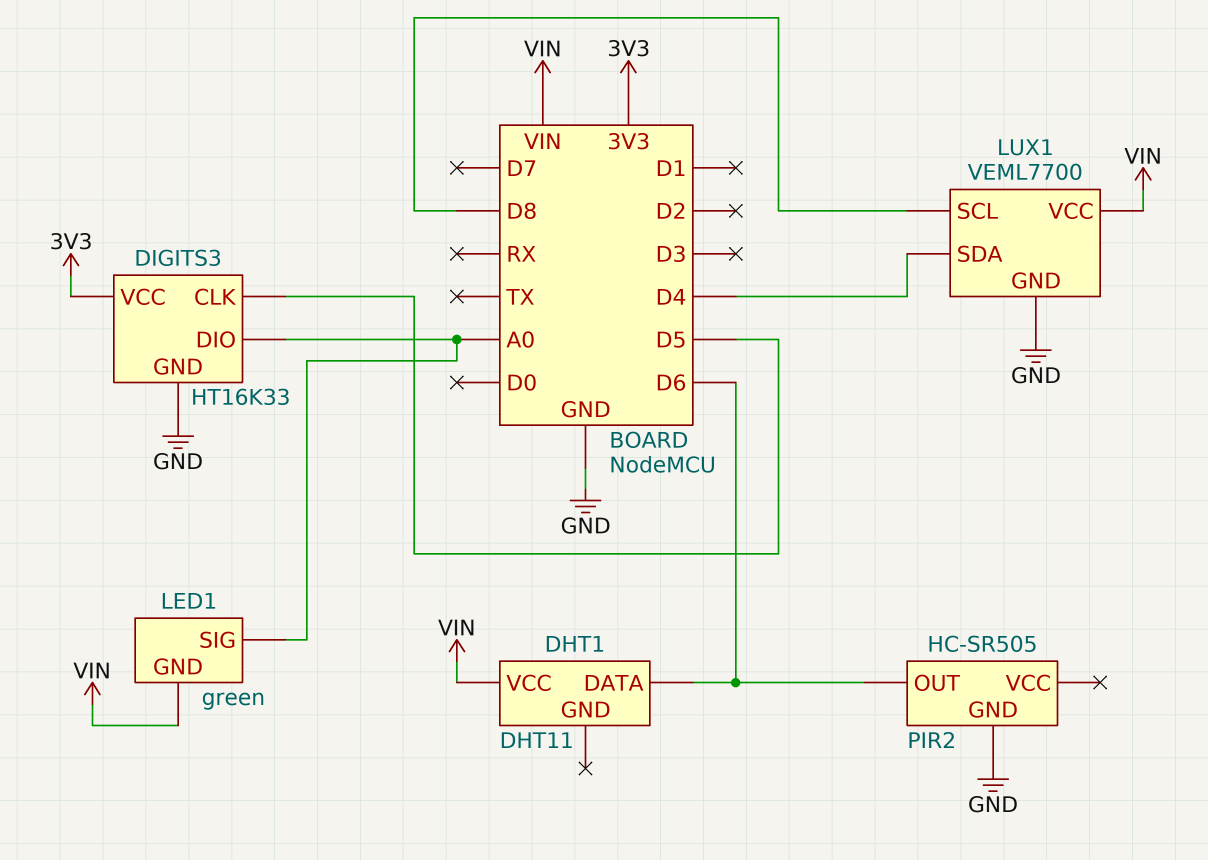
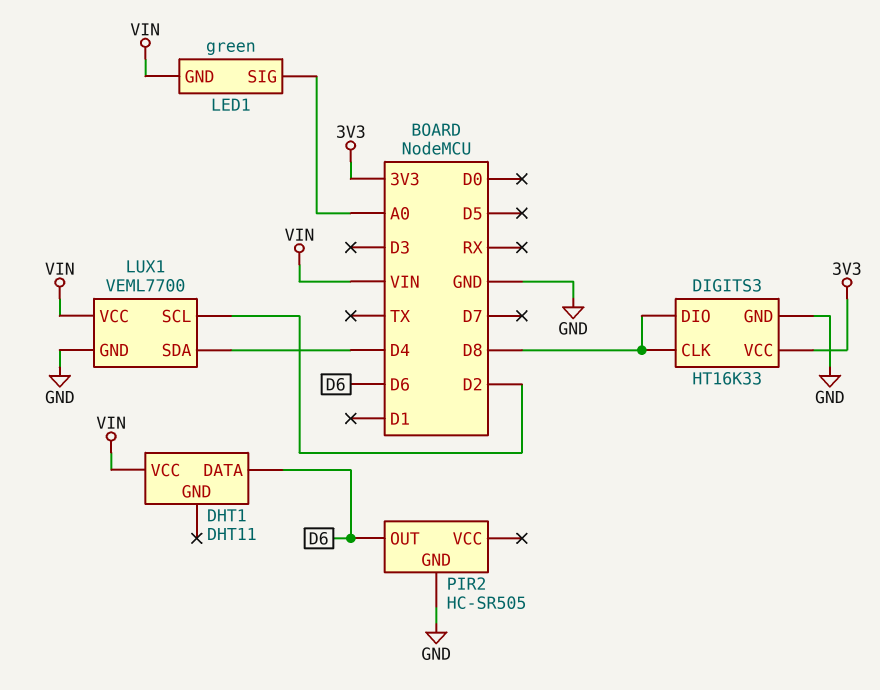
DIGITS3 pin CLK: D5 -> D8
DIGITS3 pin DIO: A0 -> D8
LUX1 pin SCL: D8 -> D2

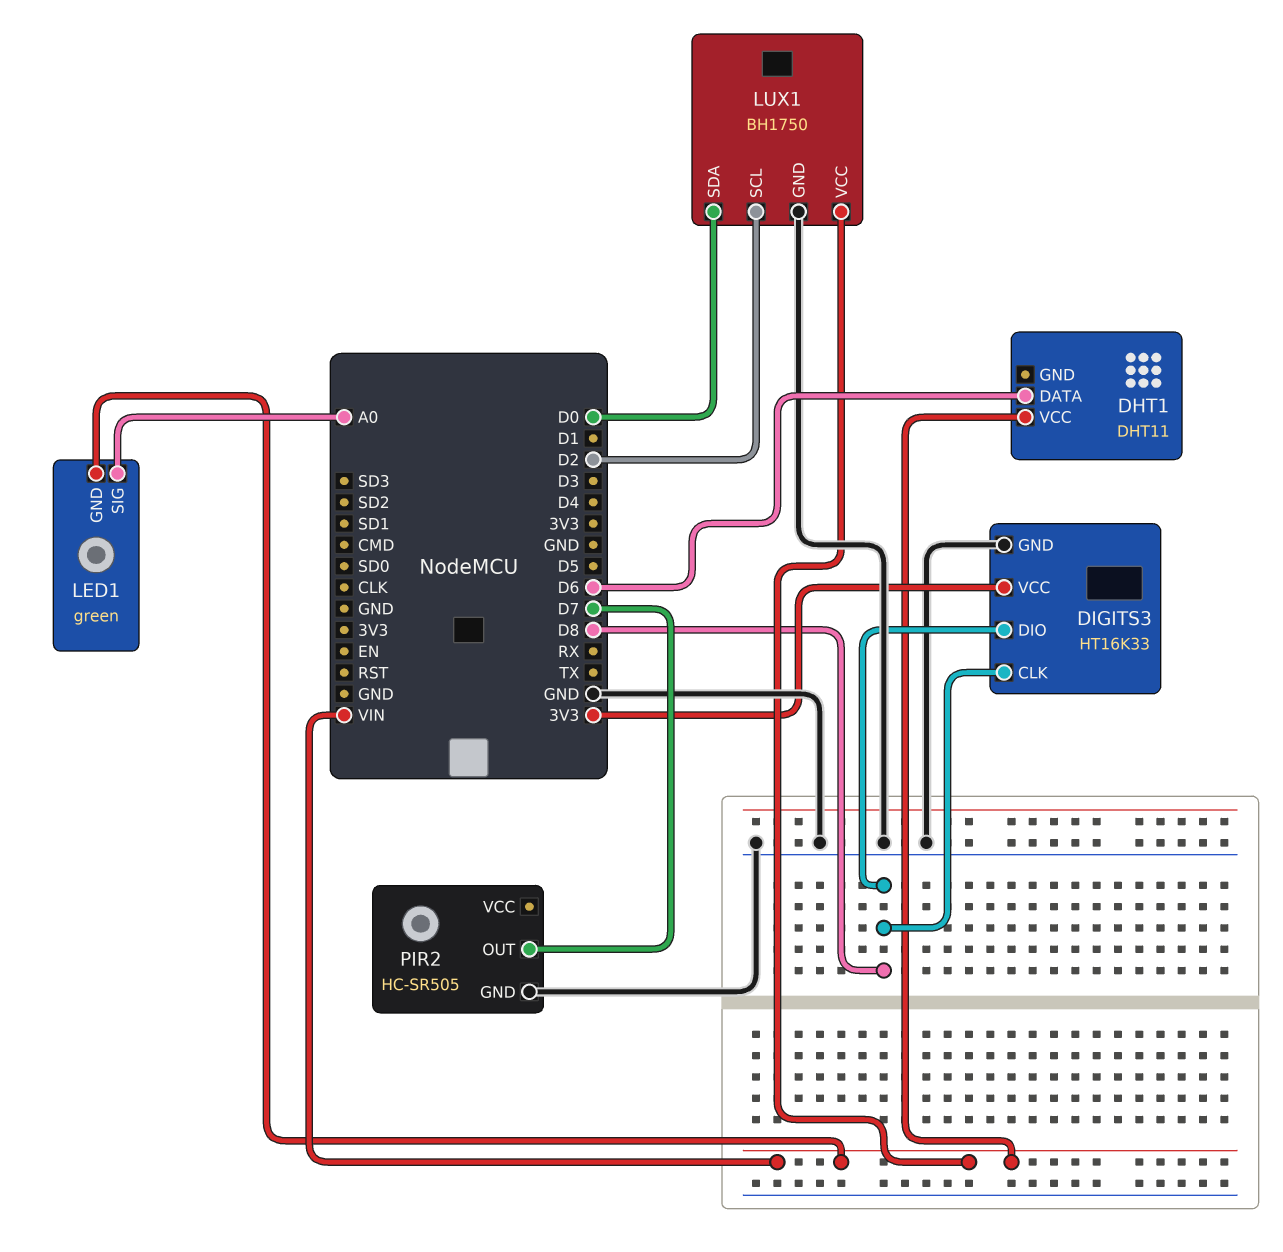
LUX1: VEML7700 -> BH1750
LUX1 pin SDA: D4 -> D0
PIR2 pin OUT: D6 -> D7

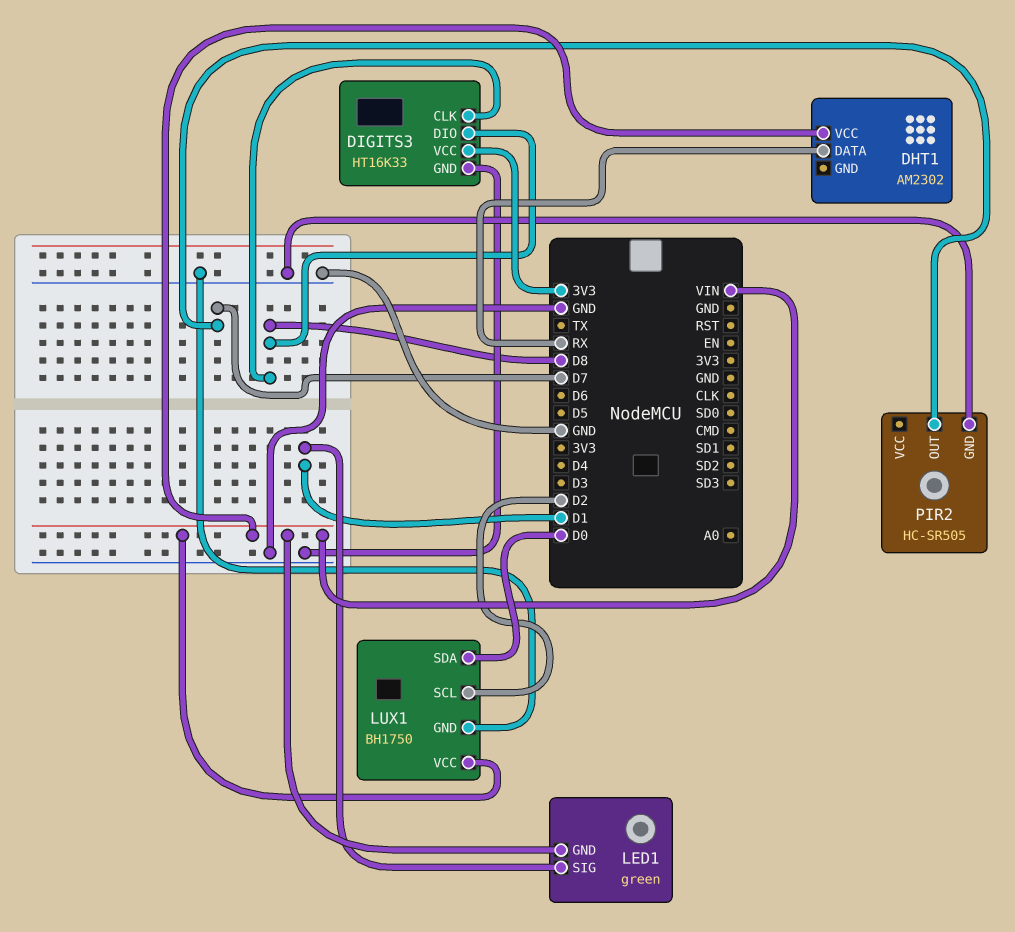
DHT1: DHT11 -> AM2302
DHT1 pin DATA: D6 -> RX
LED1 pin SIG: A0 -> D1

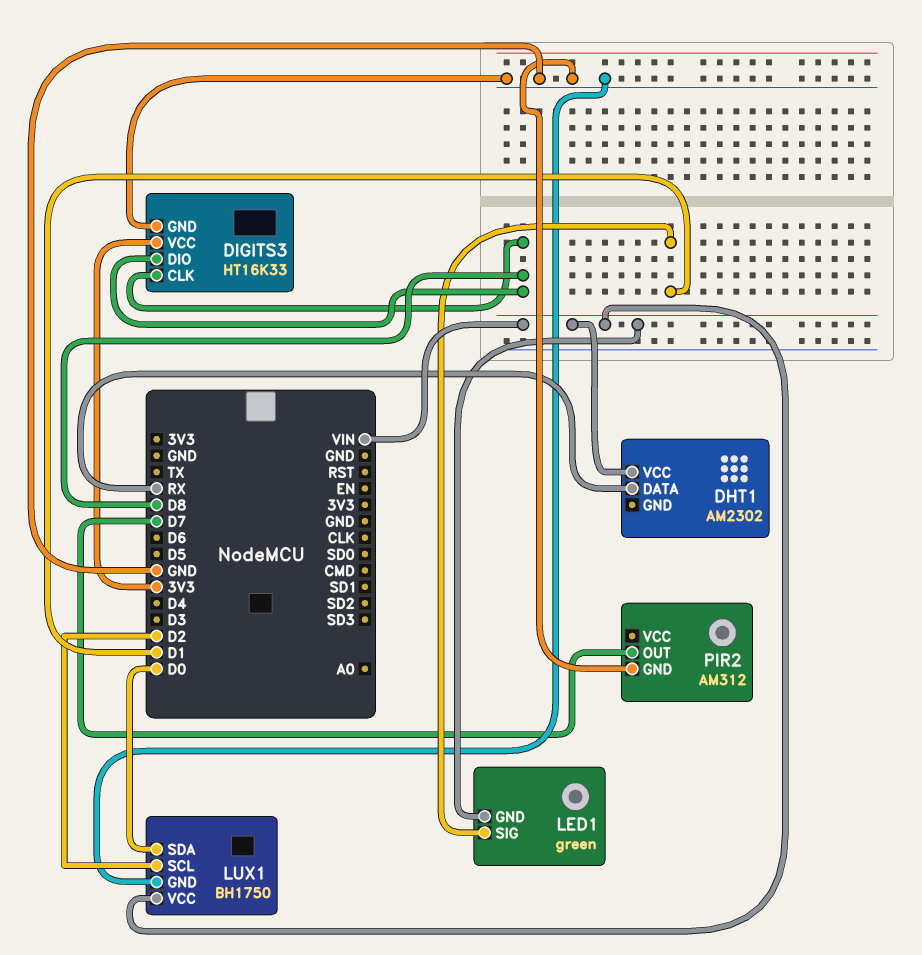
PIR2: HC-SR505 -> AM312

